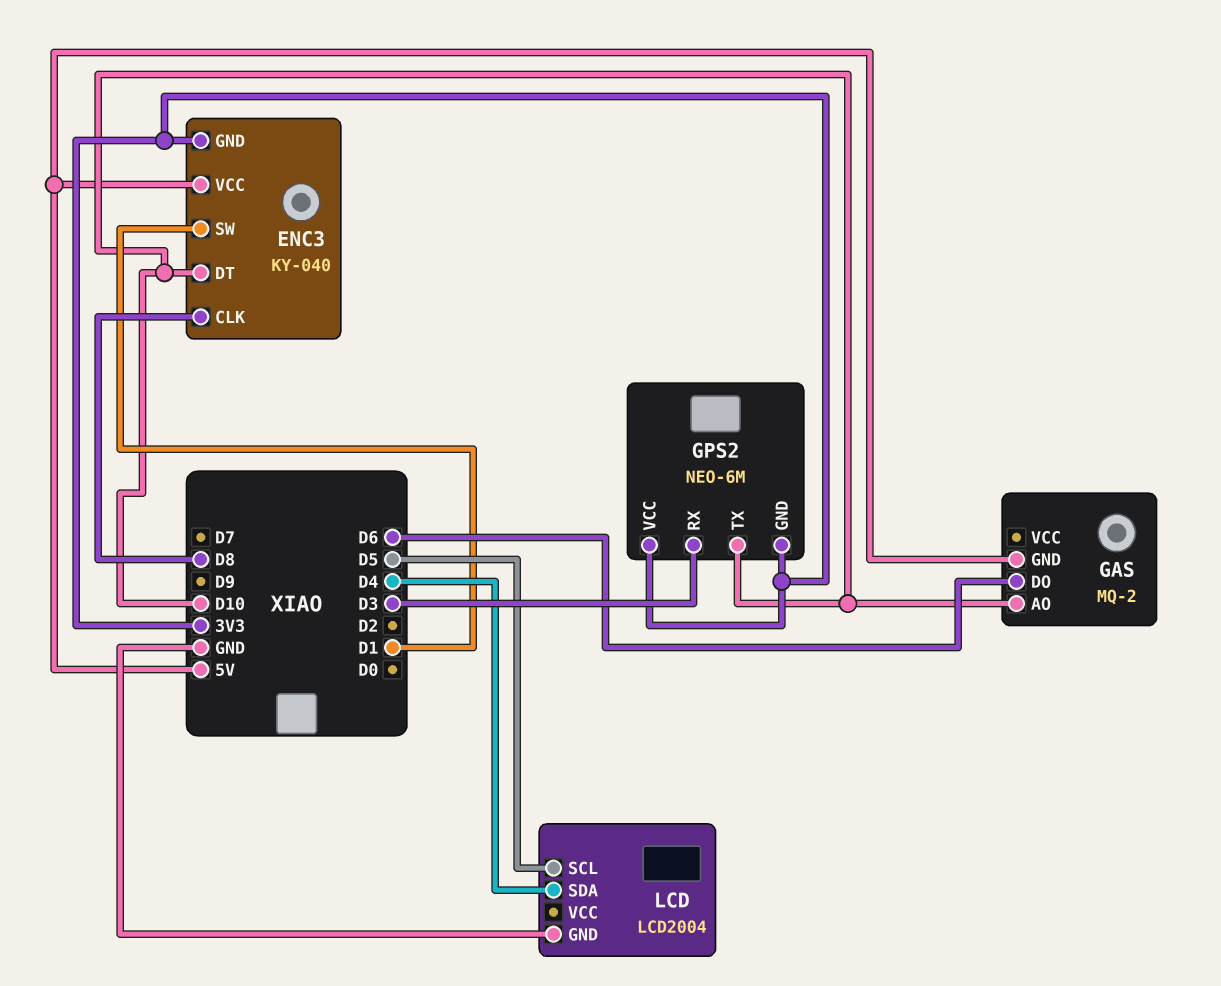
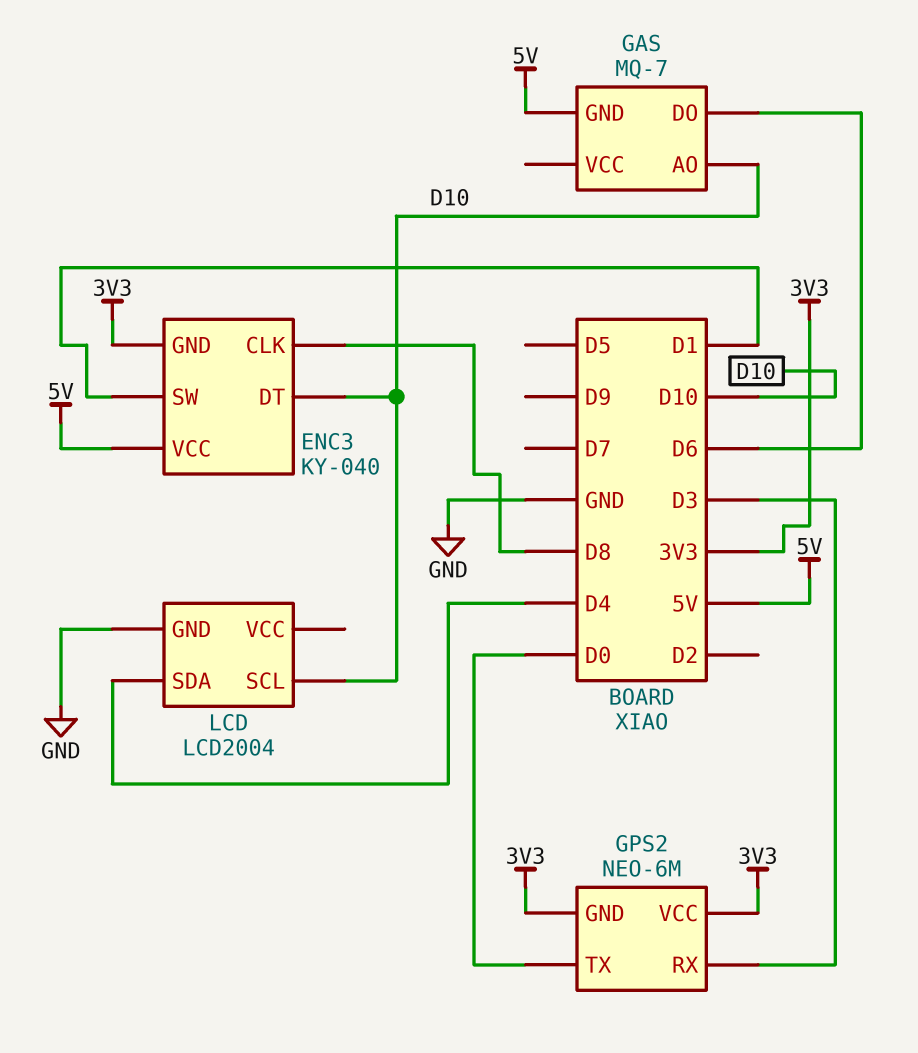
GAS: MQ-2 -> MQ-7
GPS2 pin TX: D10 -> D0
LCD pin SCL: D5 -> D10

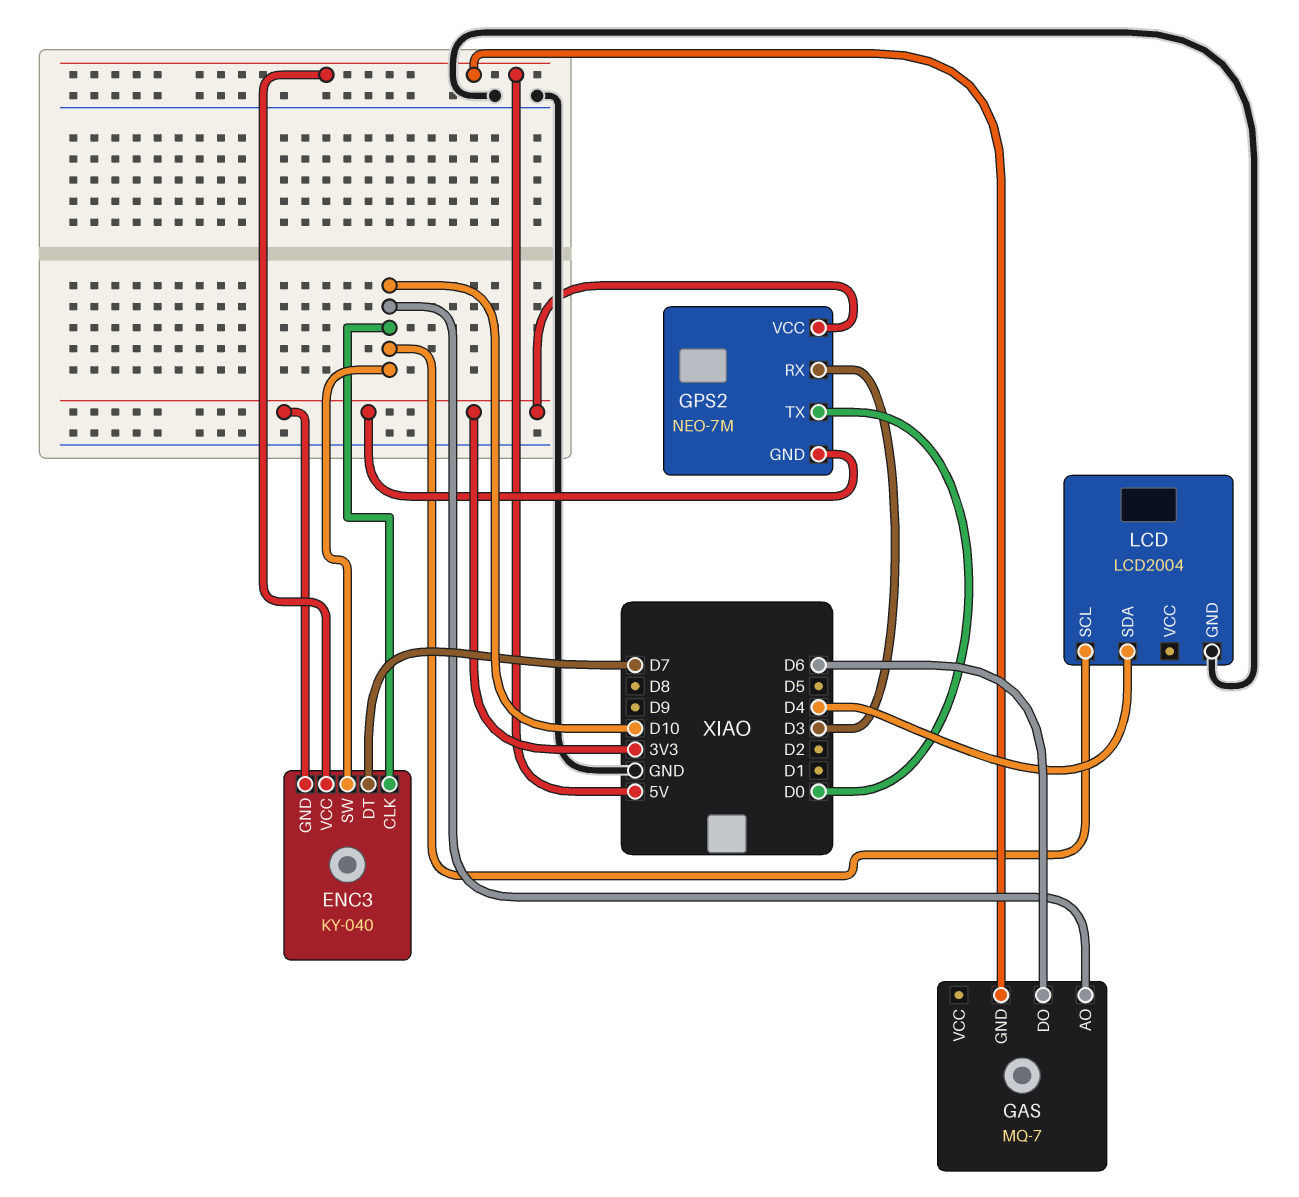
ENC3 pin CLK: D8 -> D10
ENC3 pin DT: D10 -> D7
ENC3 pin SW: D1 -> D10
GPS2: NEO-6M -> NEO-7M

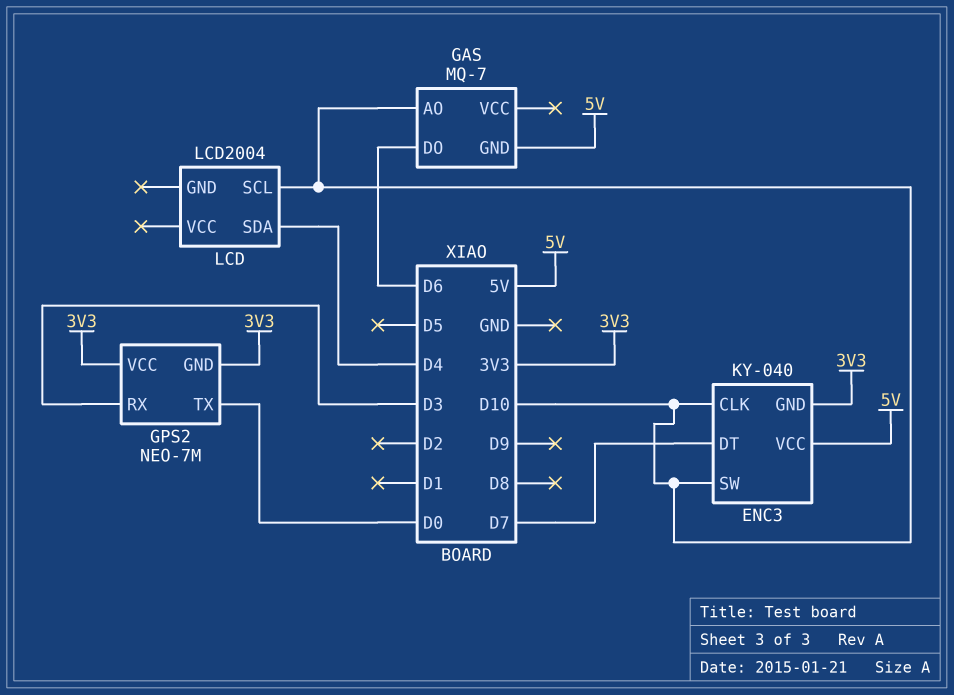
LCD pin GND: GND -> none

